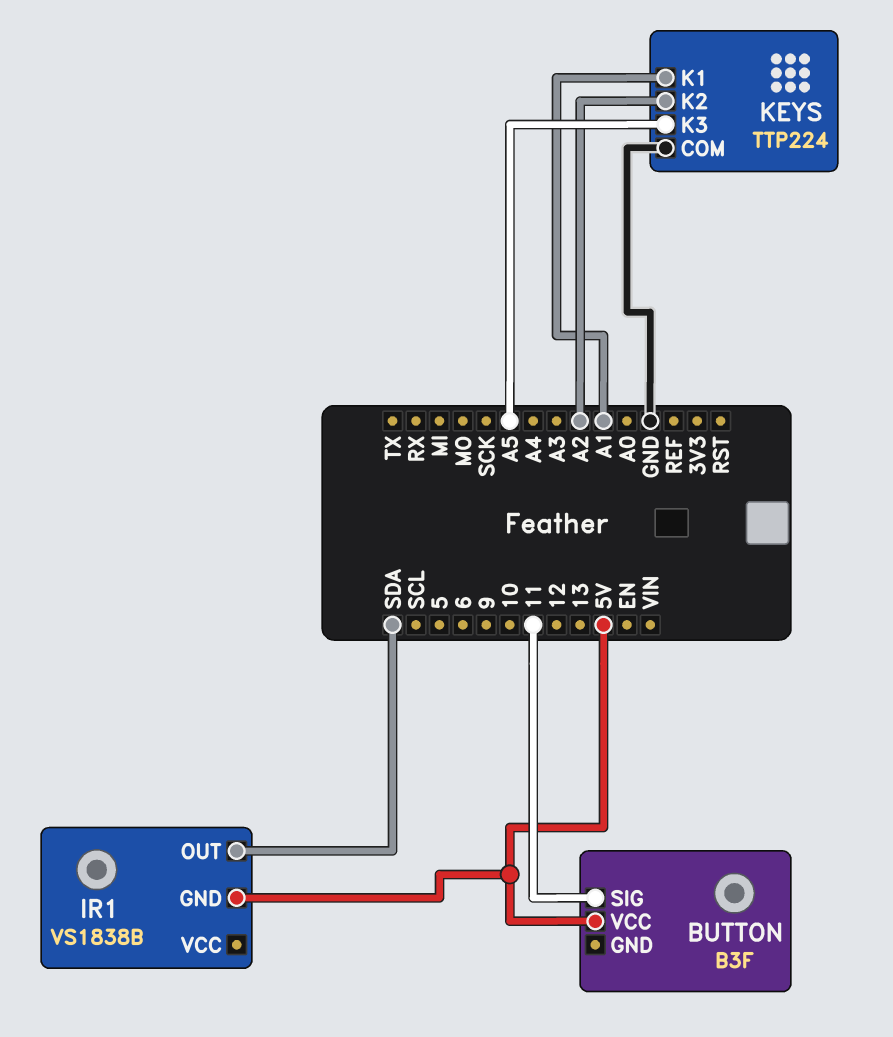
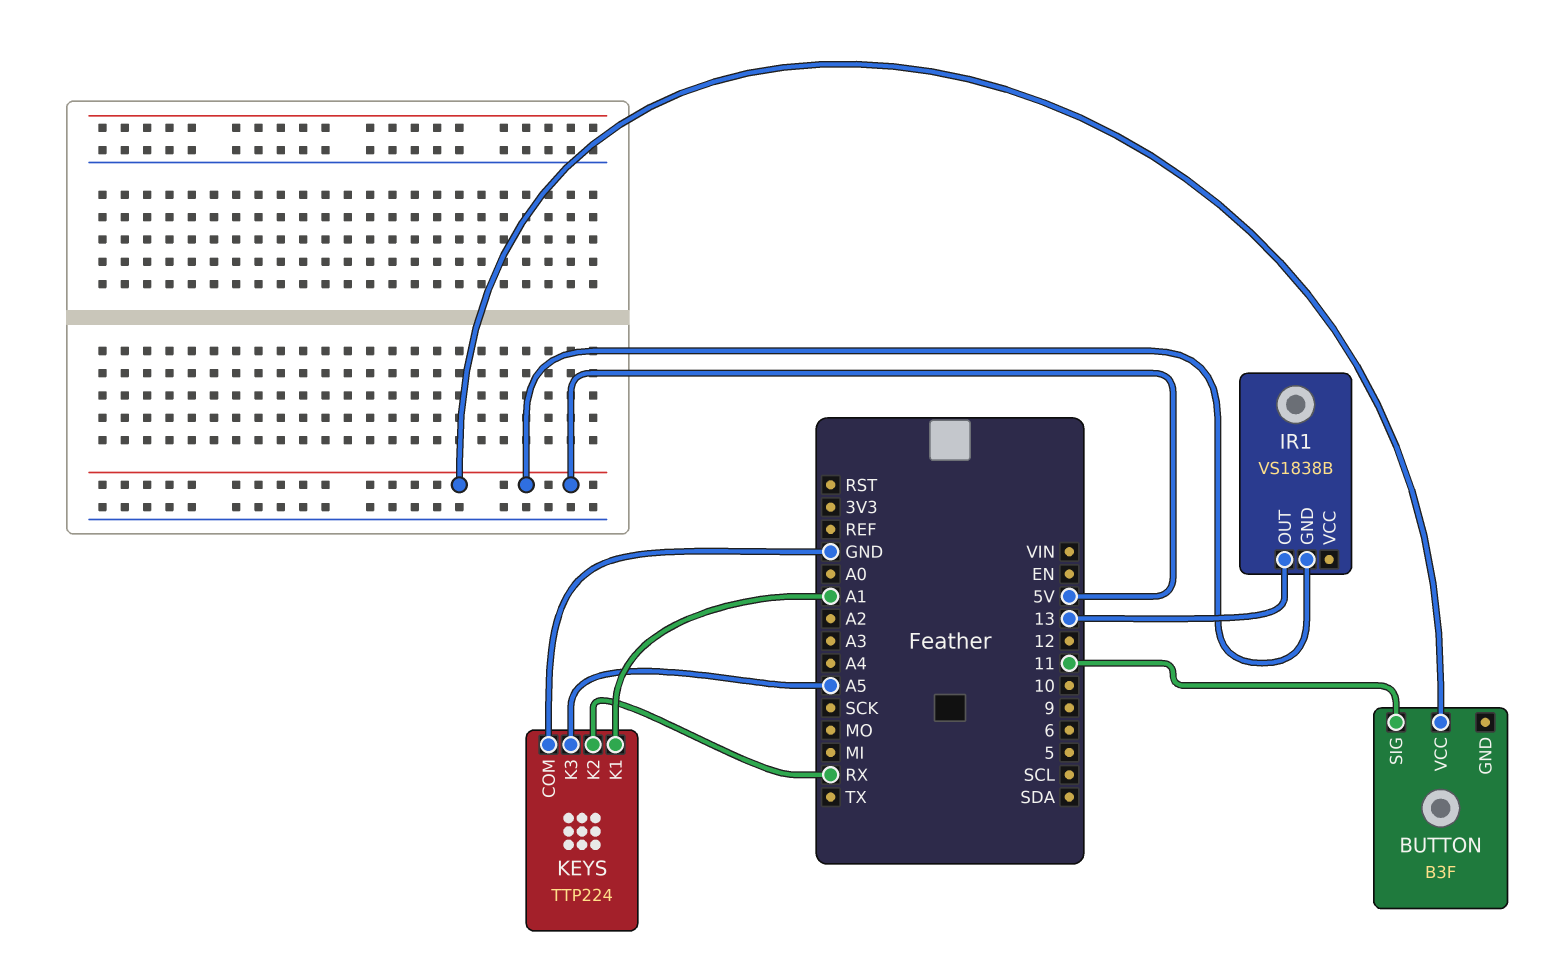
IR1 pin OUT: SDA -> 13
KEYS pin K2: A2 -> RX

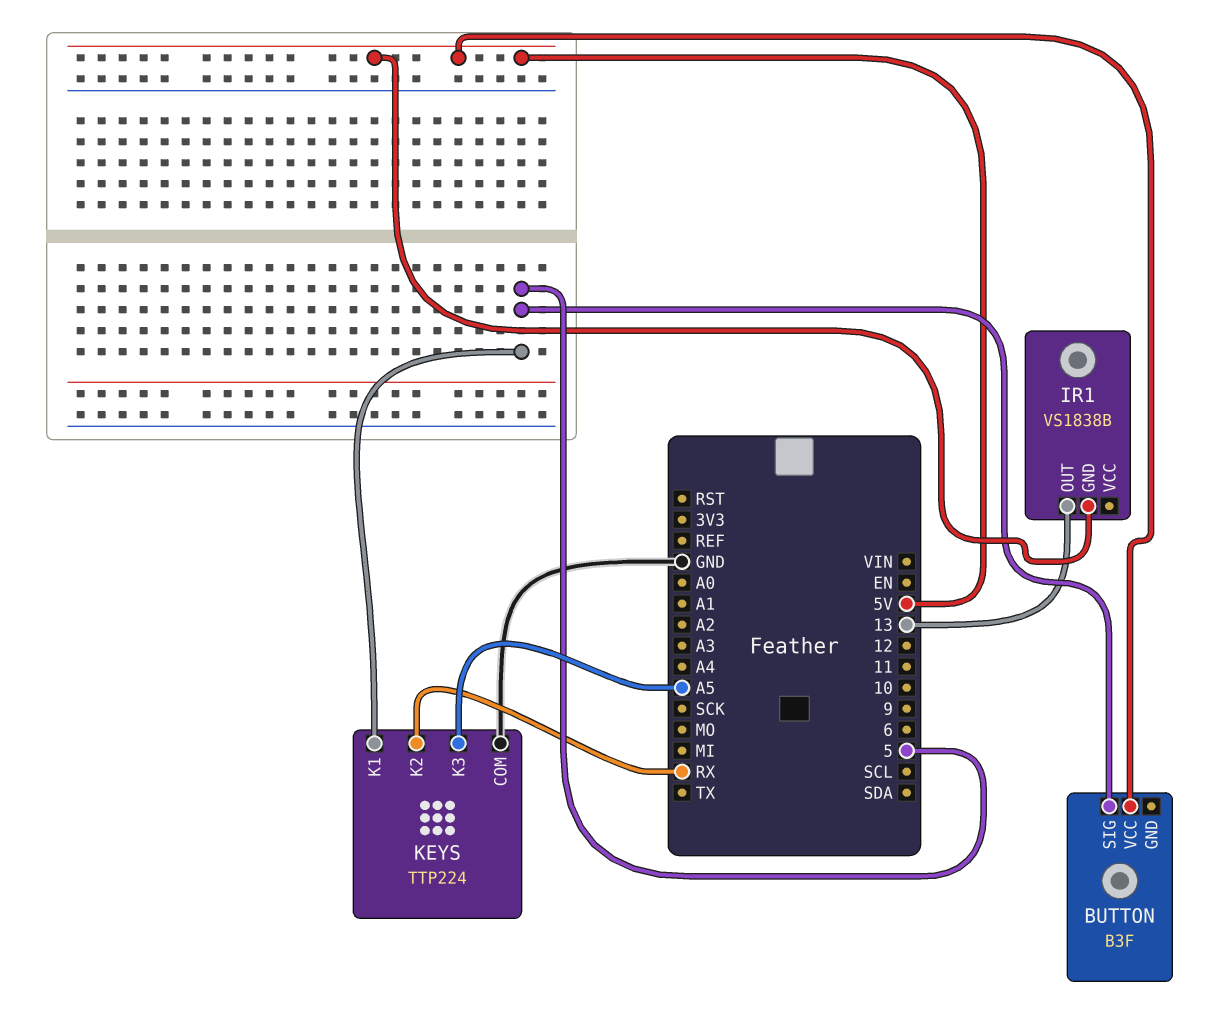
BUTTON pin SIG: 11 -> 5
KEYS pin K1: A1 -> 5

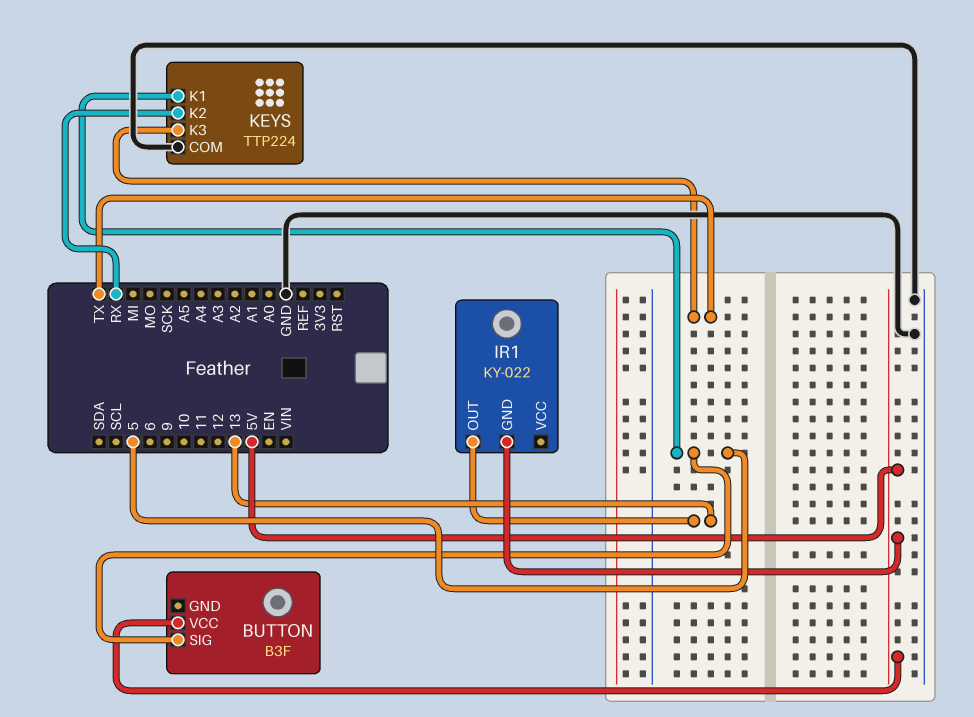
IR1: VS1838B -> KY-022
KEYS pin K3: A5 -> TX

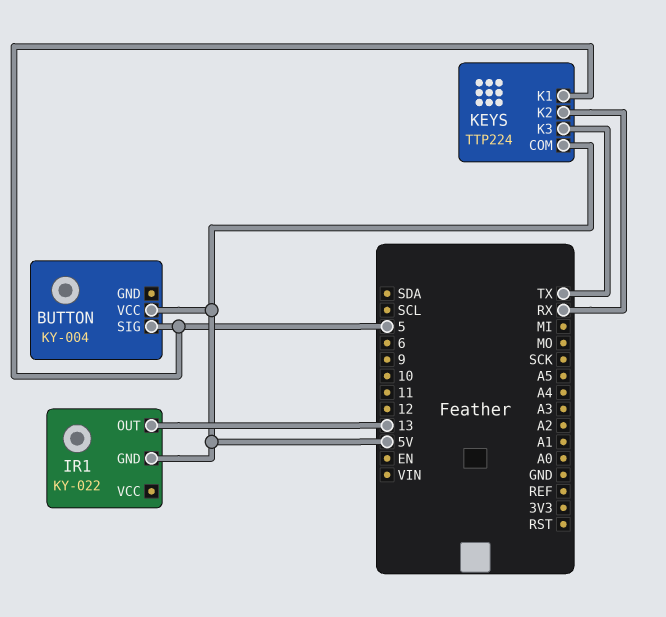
BUTTON: B3F -> KY-004
KEYS pin COM: GND -> 5V

